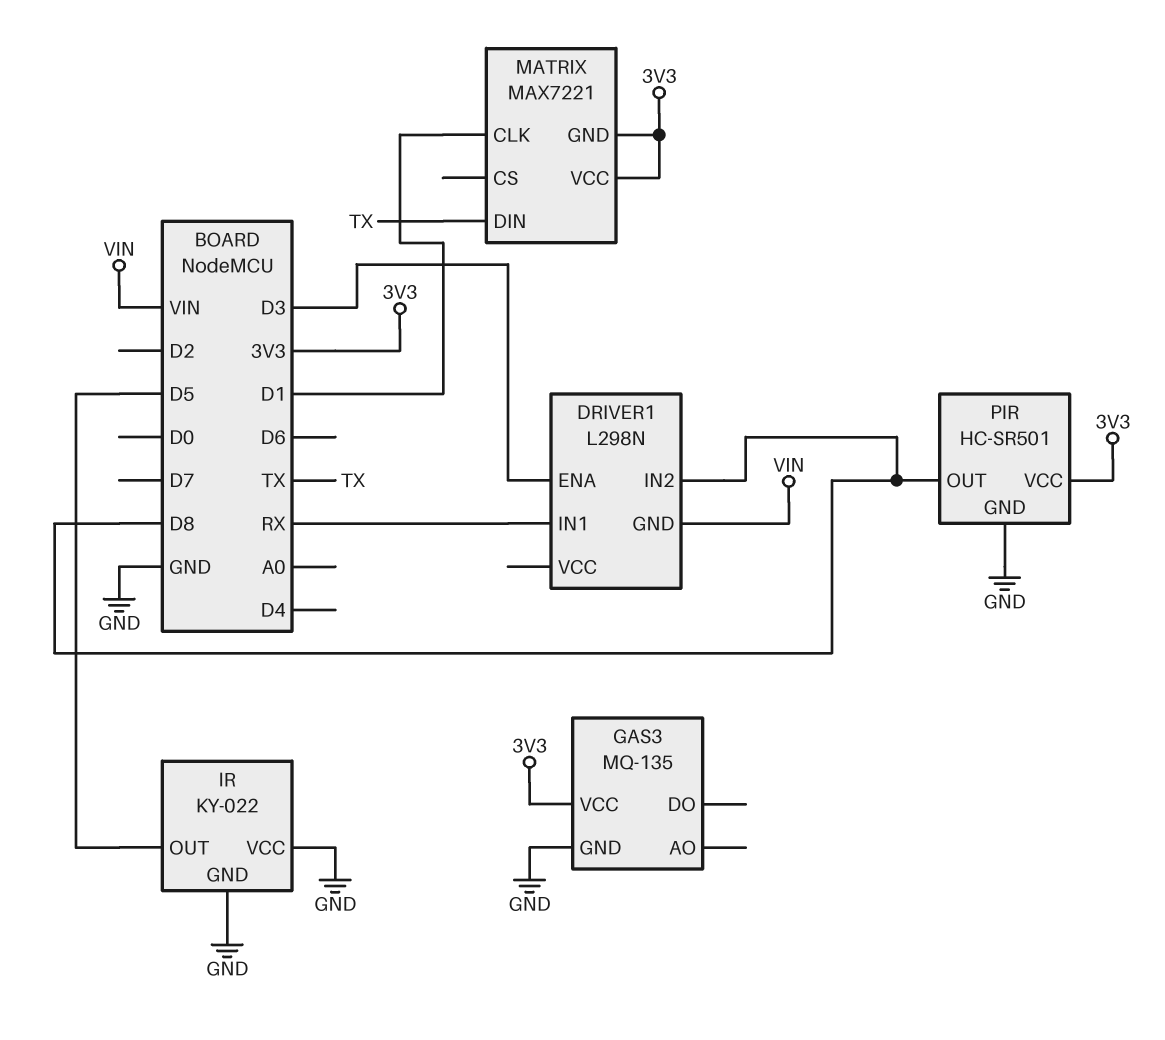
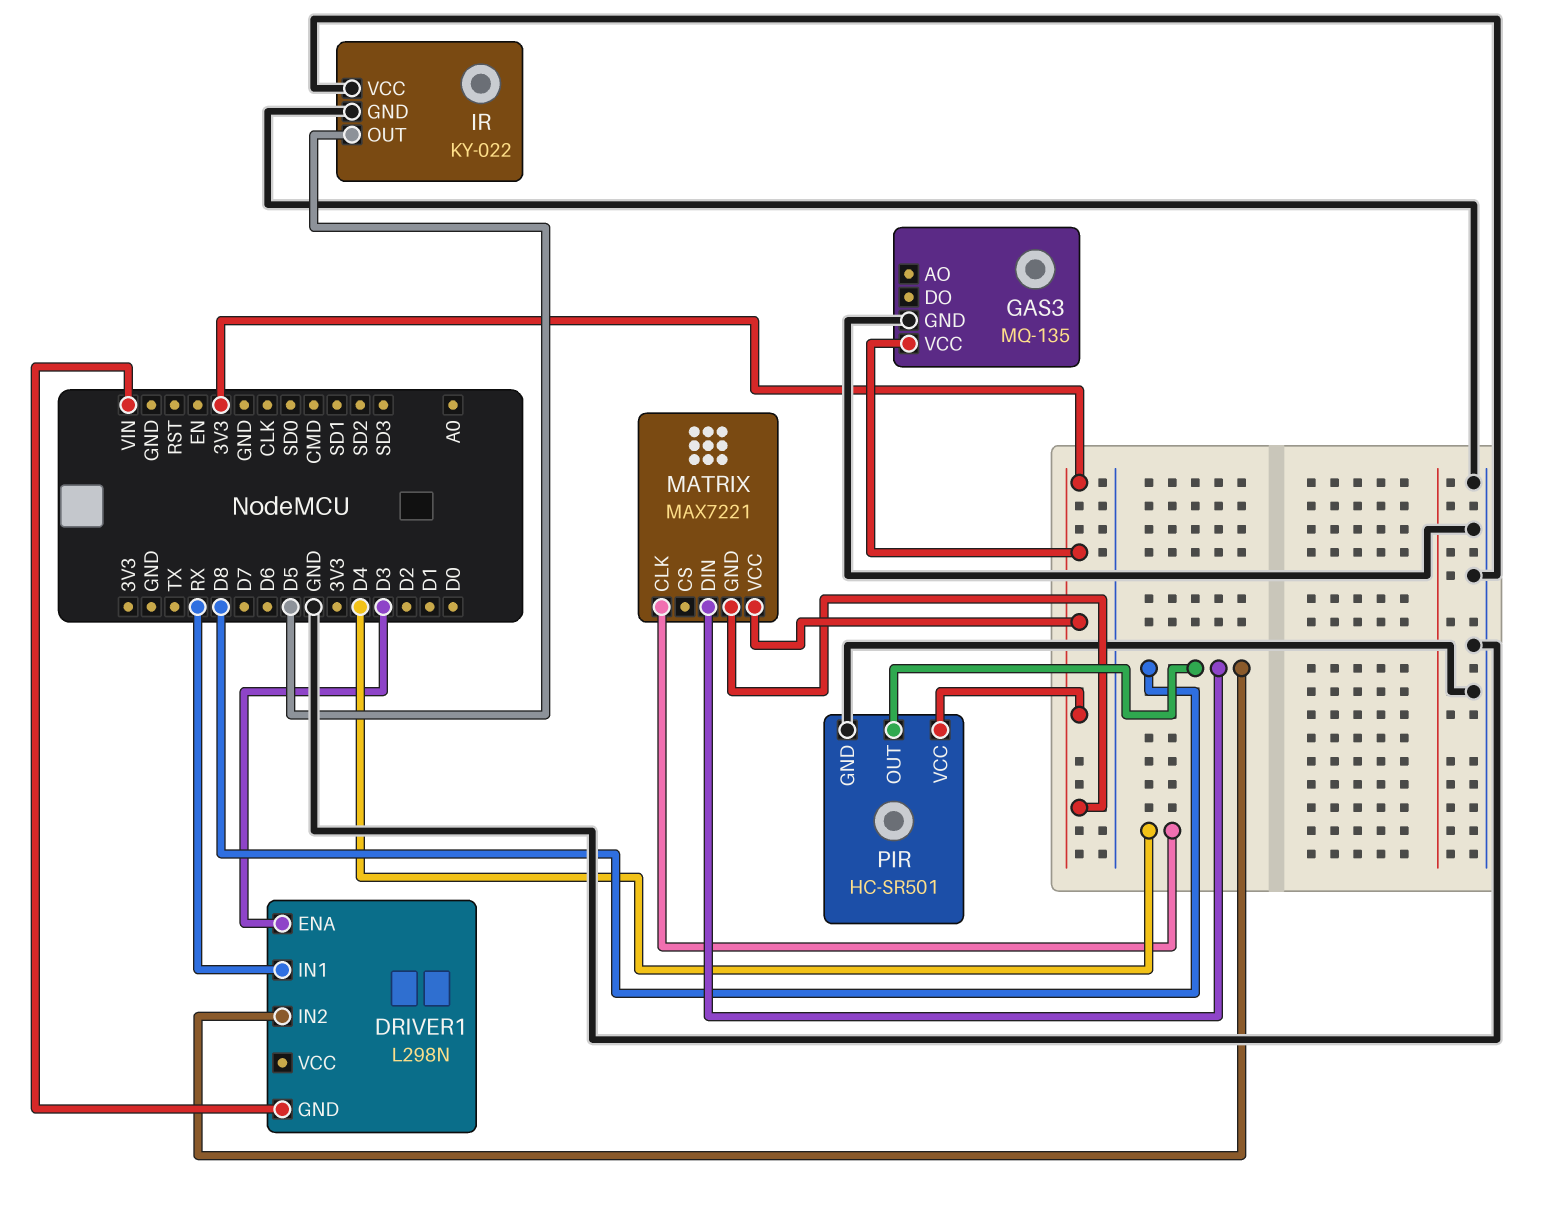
MATRIX pin CLK: D1 -> D4
MATRIX pin DIN: TX -> D8

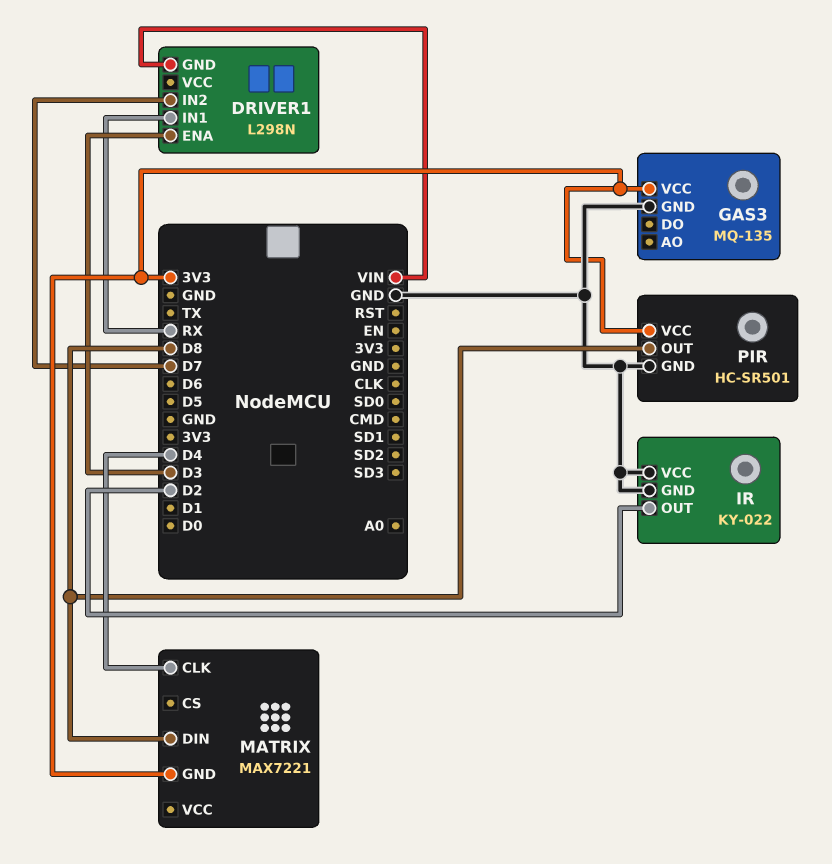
DRIVER1 pin IN2: D8 -> D7
IR pin OUT: D5 -> D2
MATRIX pin VCC: 3V3 -> none

